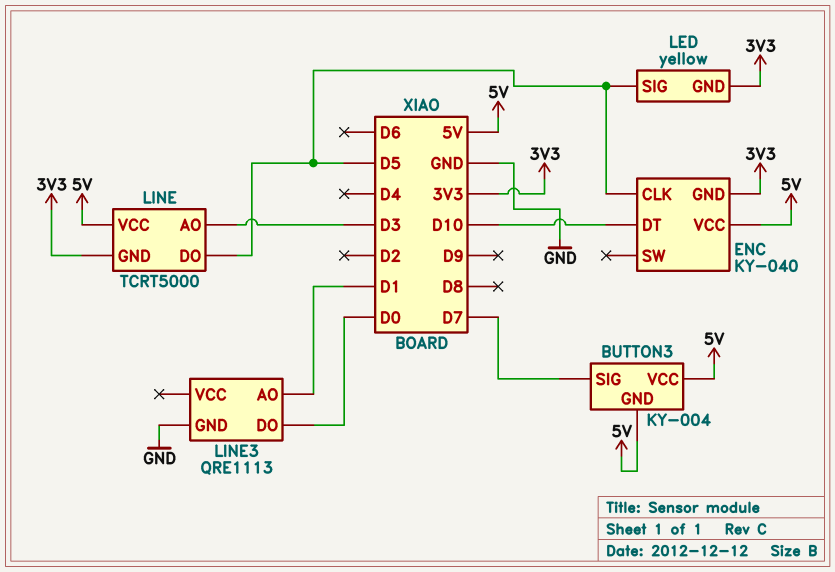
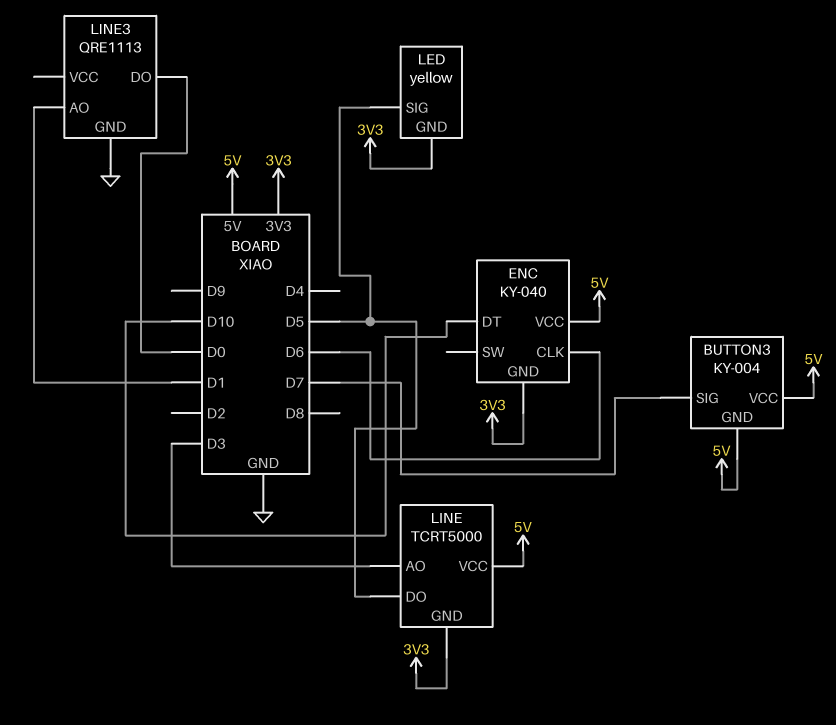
ENC pin CLK: D5 -> D6

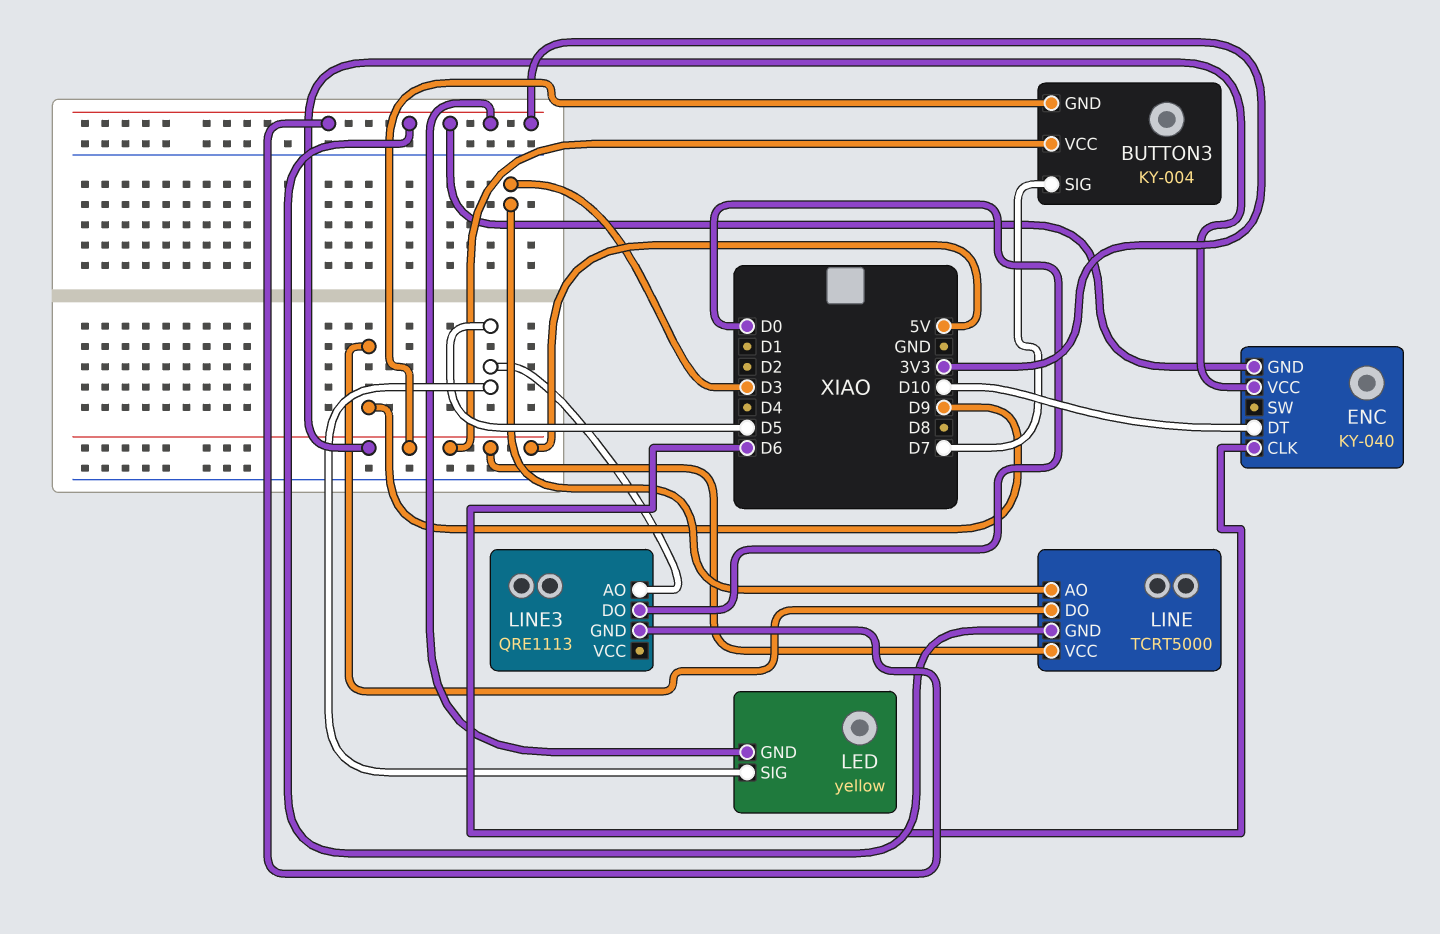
LINE pin DO: D5 -> D9
LINE3 pin AO: D1 -> D5
LINE3 pin GND: GND -> 3V3

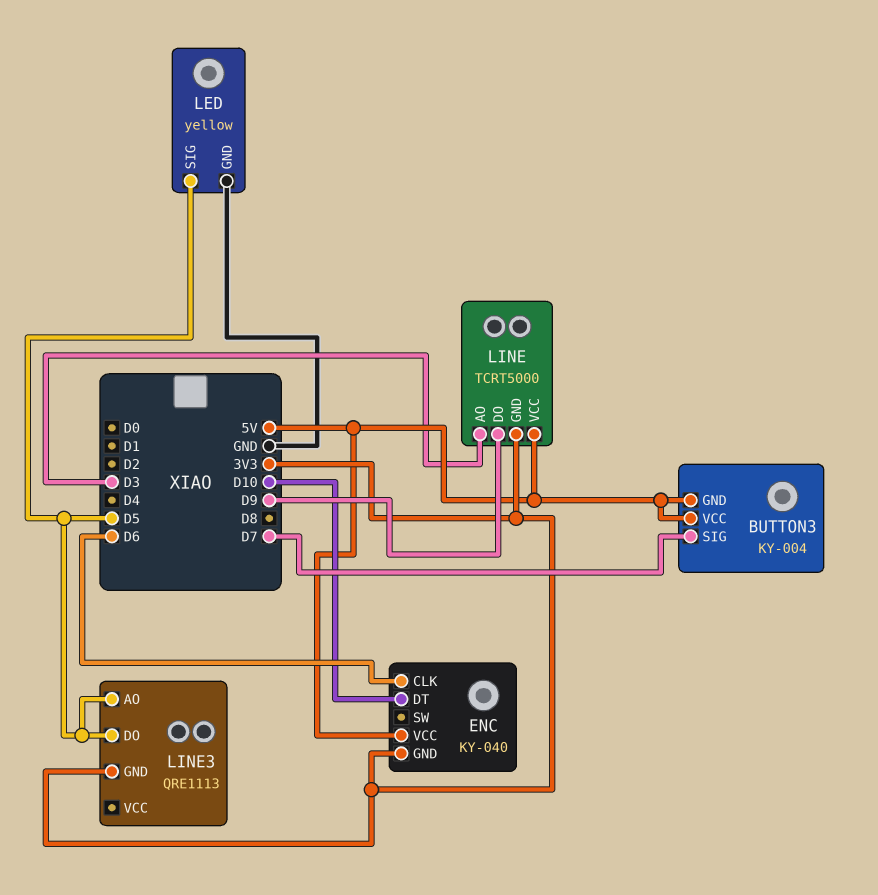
LED pin GND: 3V3 -> GND
LINE3 pin DO: D0 -> D5

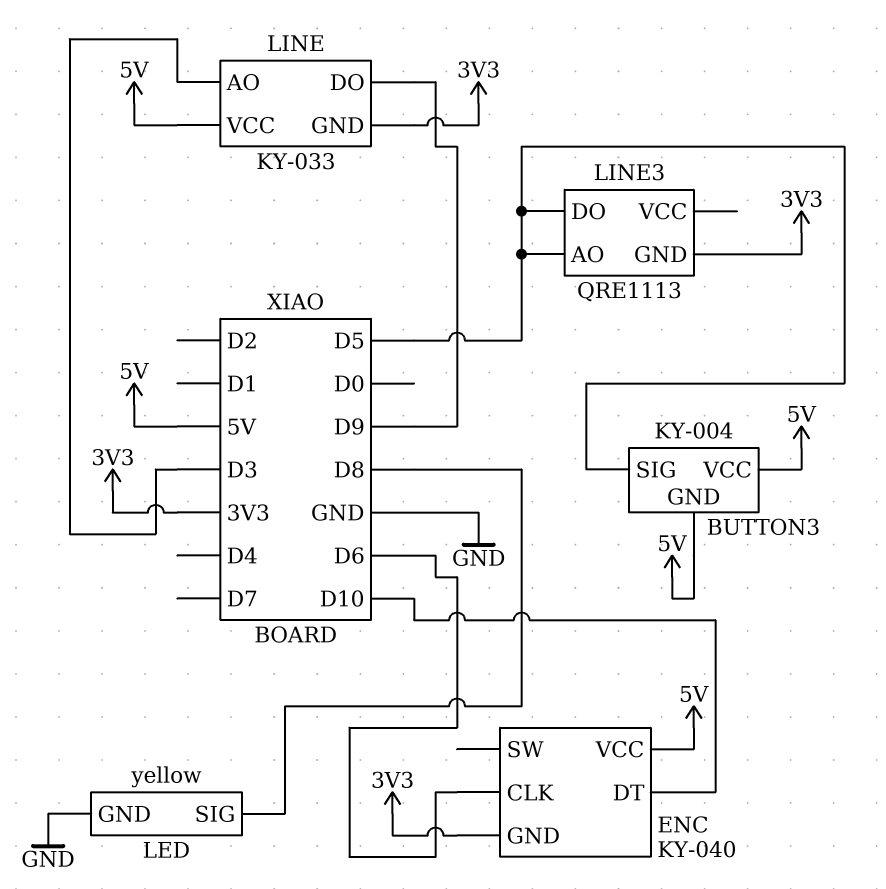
BUTTON3 pin SIG: D7 -> D5
LED pin SIG: D5 -> D8
LINE: TCRT5000 -> KY-033

